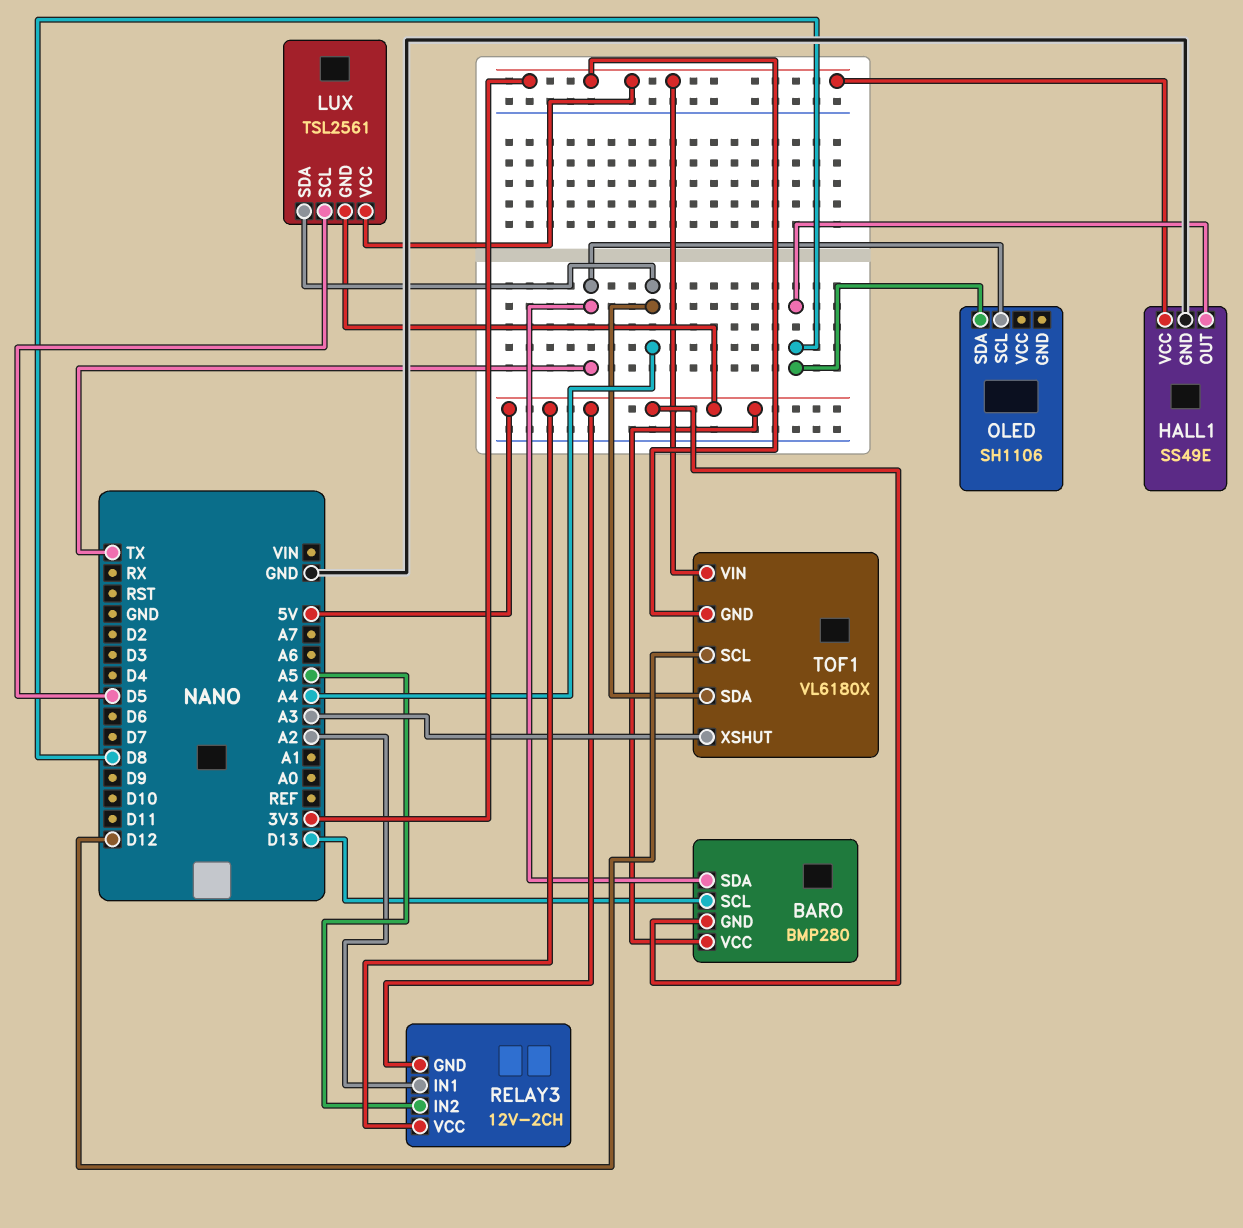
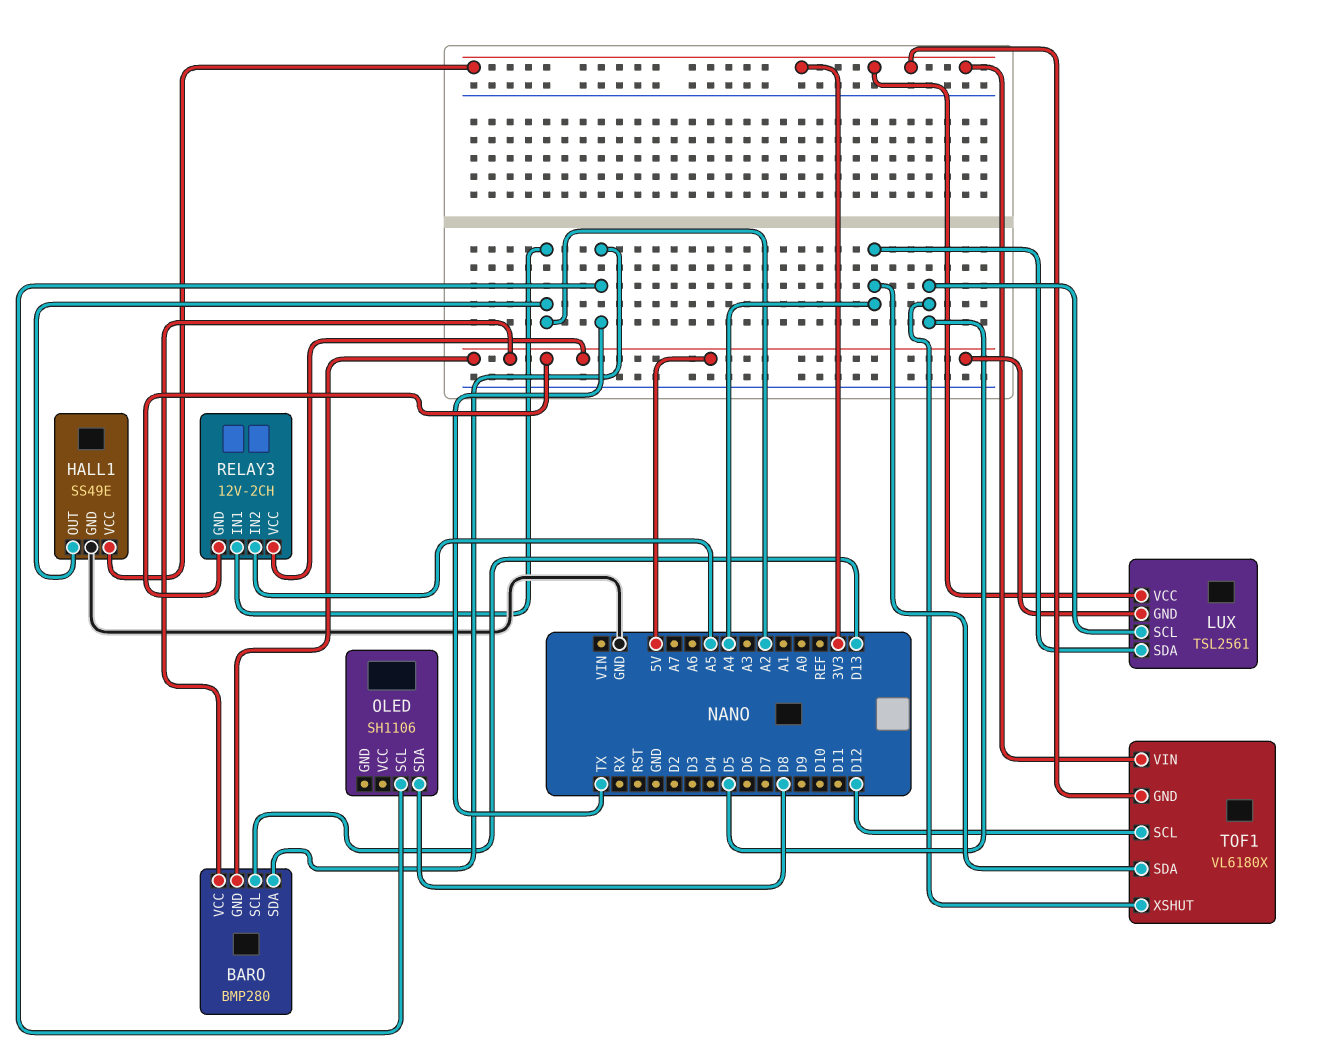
HALL1 pin OUT: D8 -> A2
TOF1 pin XSHUT: A3 -> D5

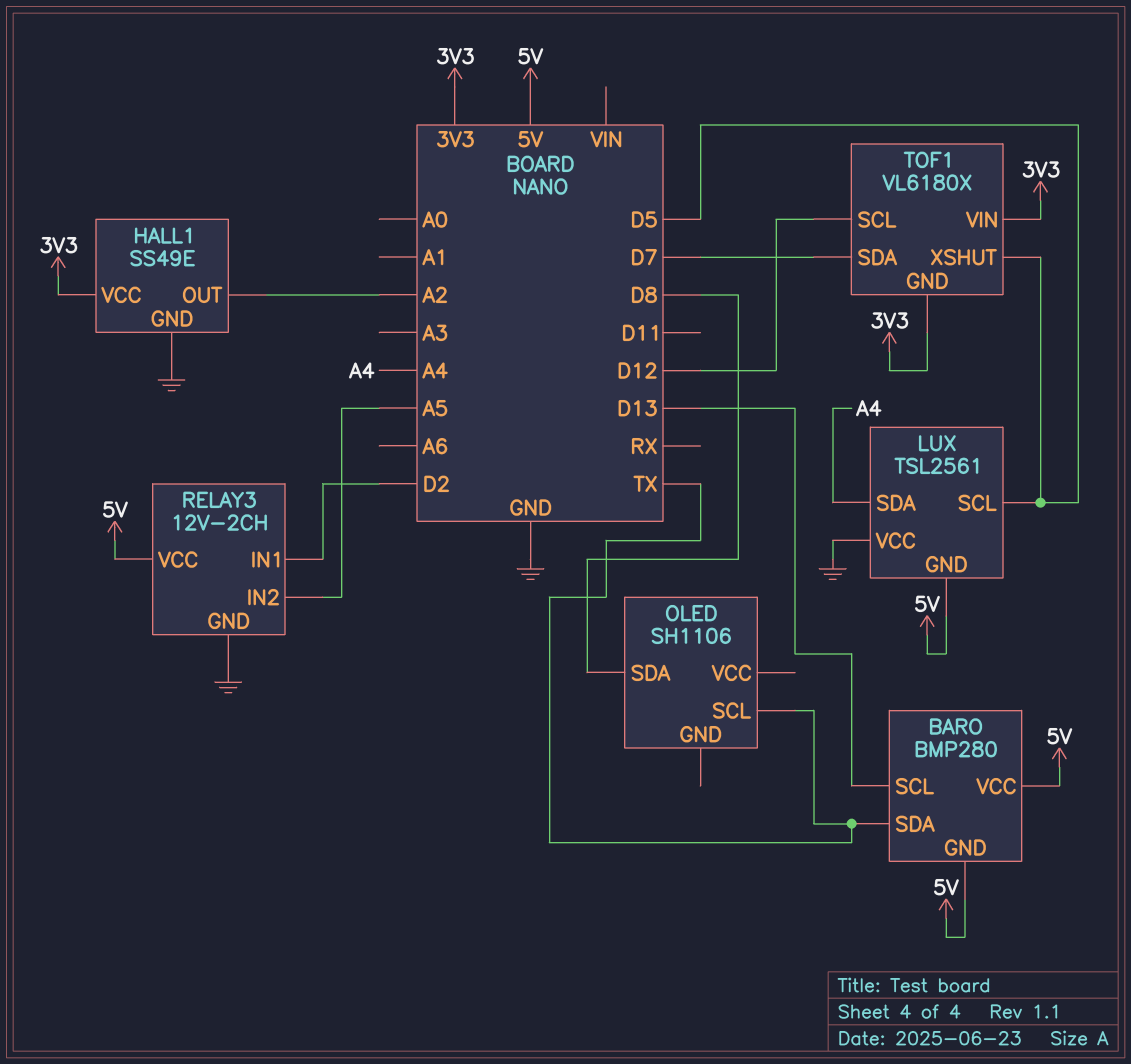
LUX pin VCC: 3V3 -> GND
RELAY3 pin GND: 5V -> GND
RELAY3 pin IN1: A2 -> D2
TOF1 pin SDA: A4 -> D7

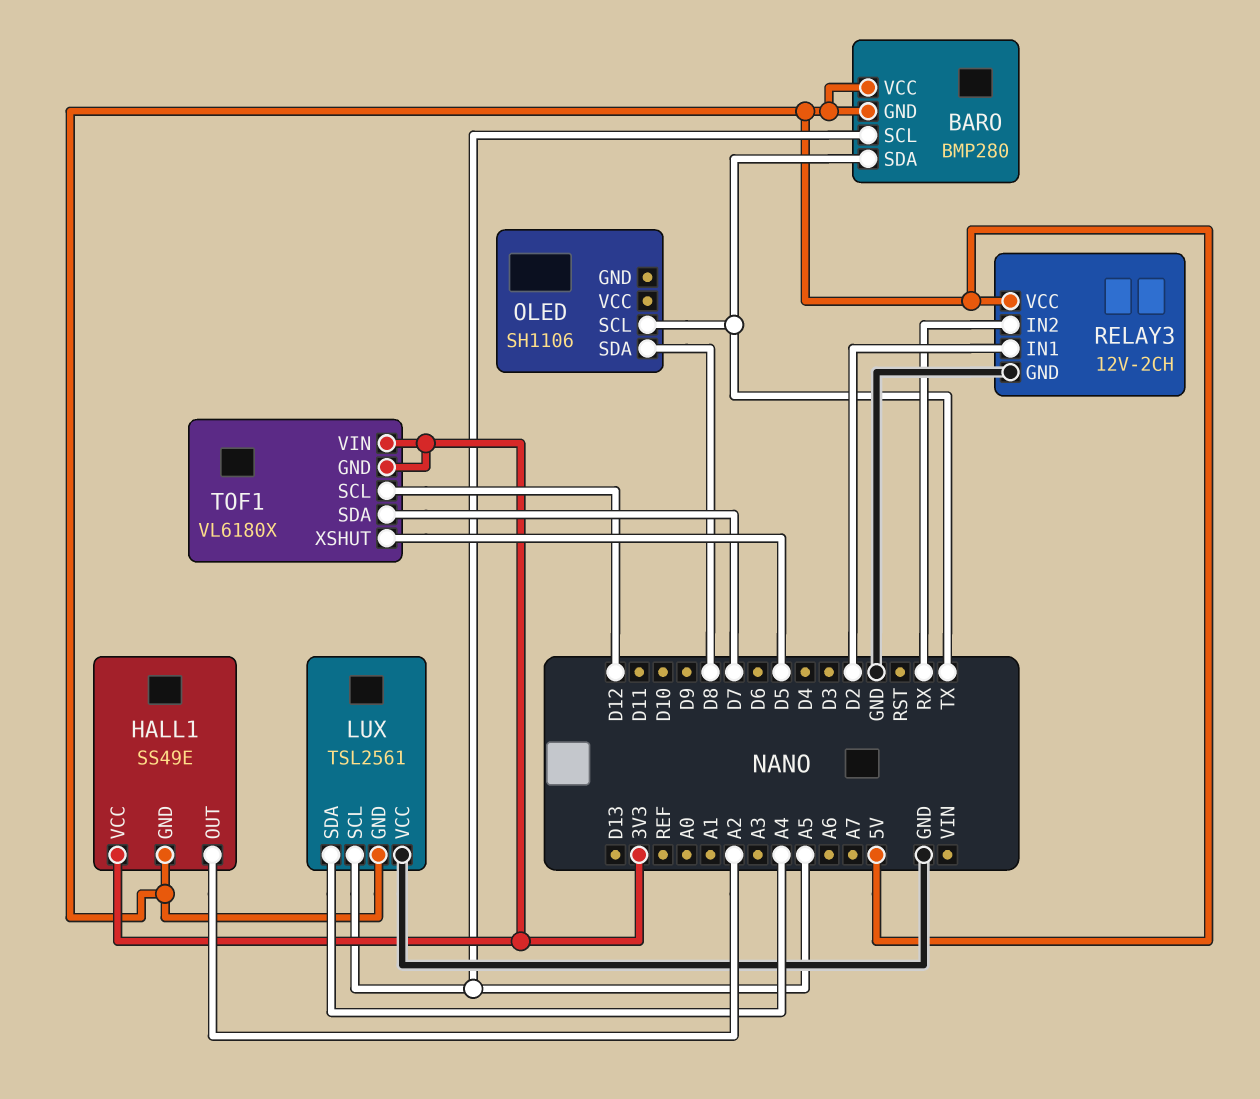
BARO pin SCL: D13 -> A5
HALL1 pin GND: GND -> 5V
LUX pin SCL: D5 -> A5
RELAY3 pin IN2: A5 -> RX

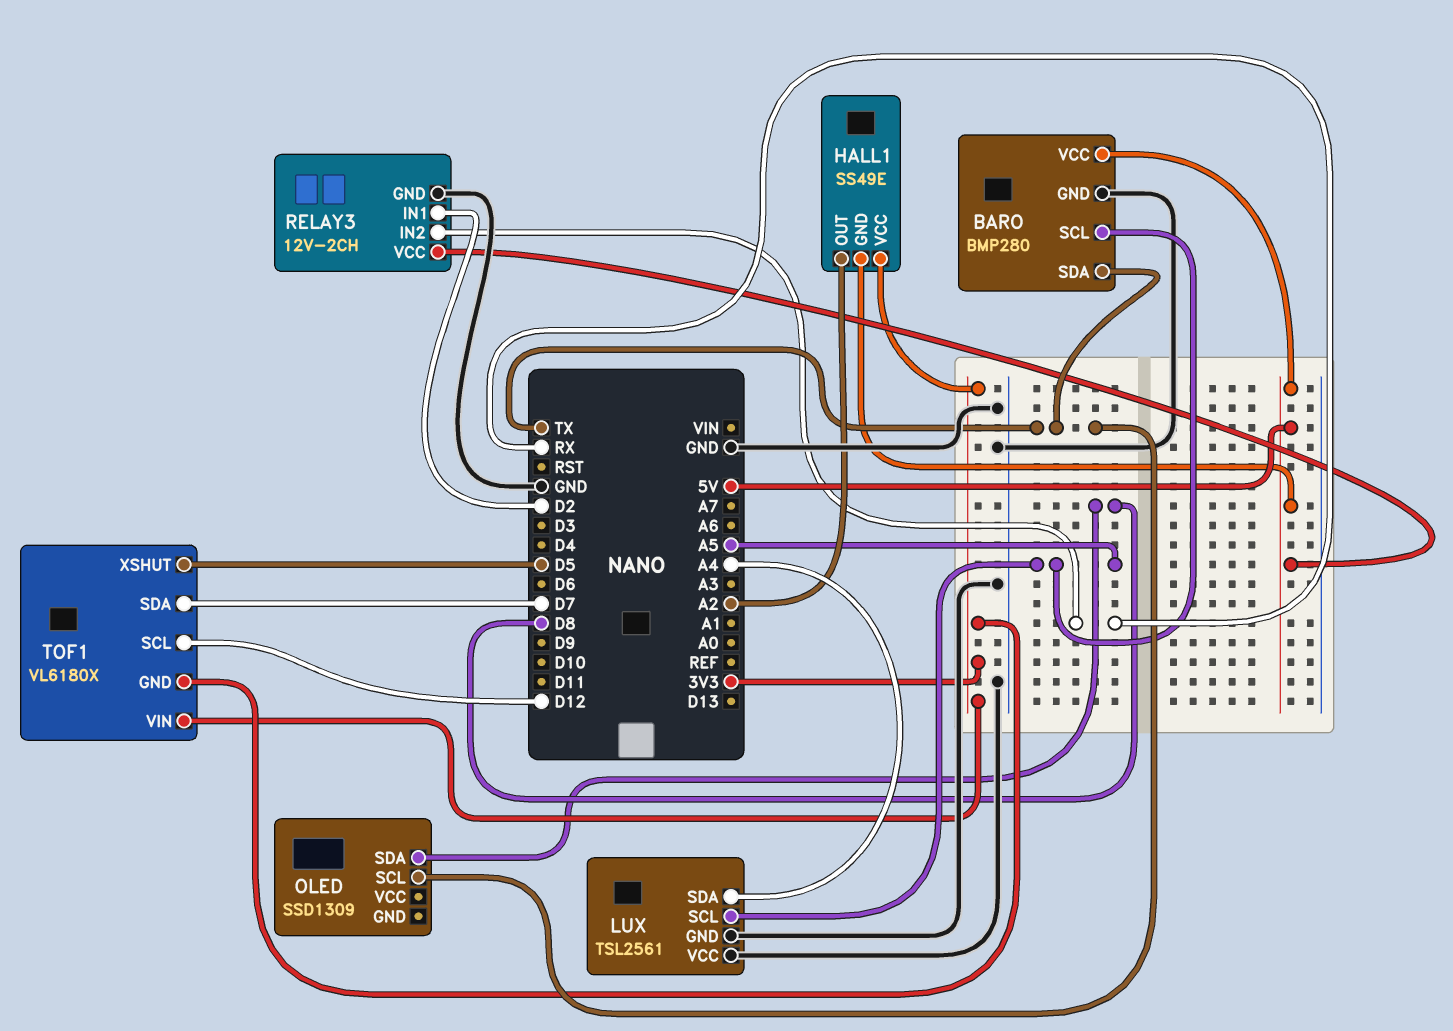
BARO pin GND: 5V -> GND
LUX pin GND: 5V -> GND
OLED: SH1106 -> SSD1309

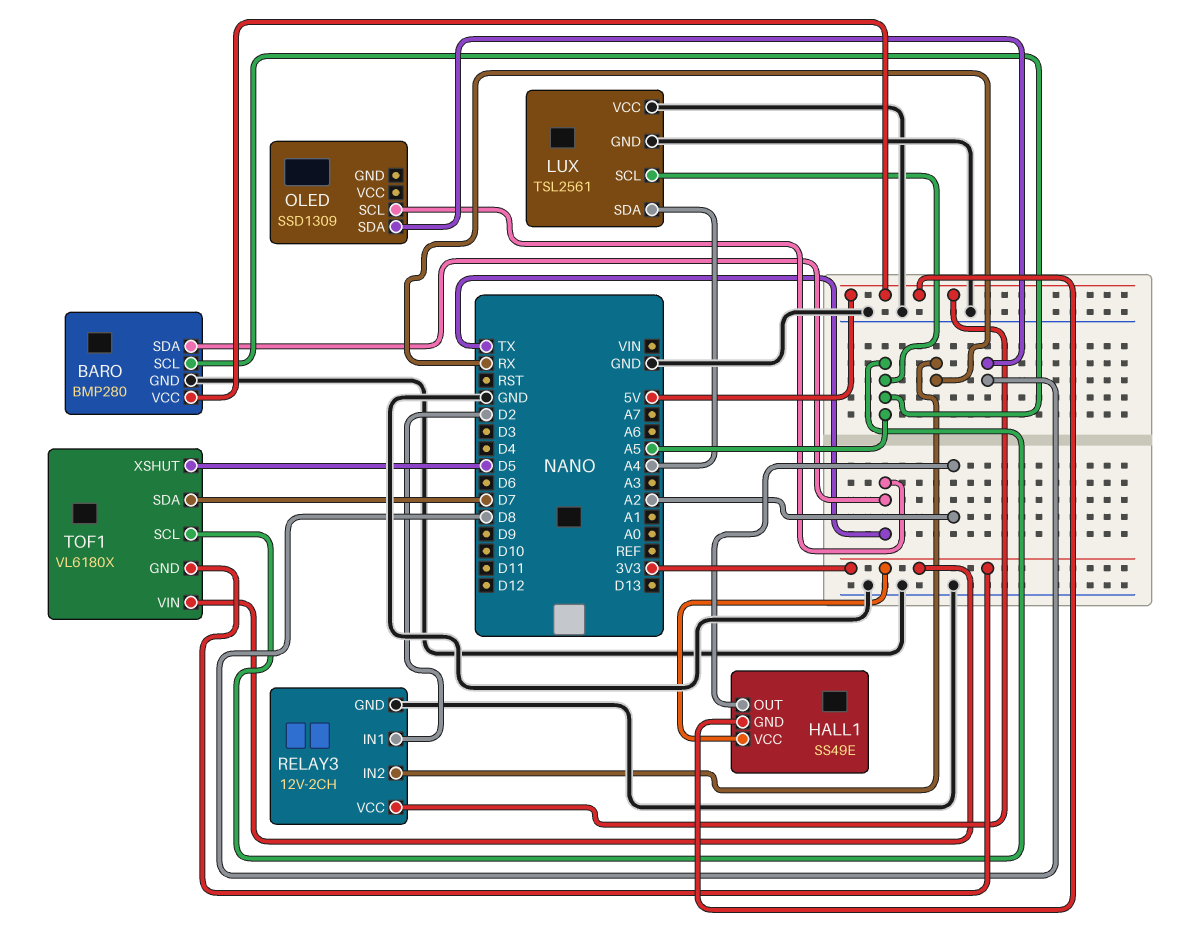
TOF1 pin SCL: D12 -> A5

